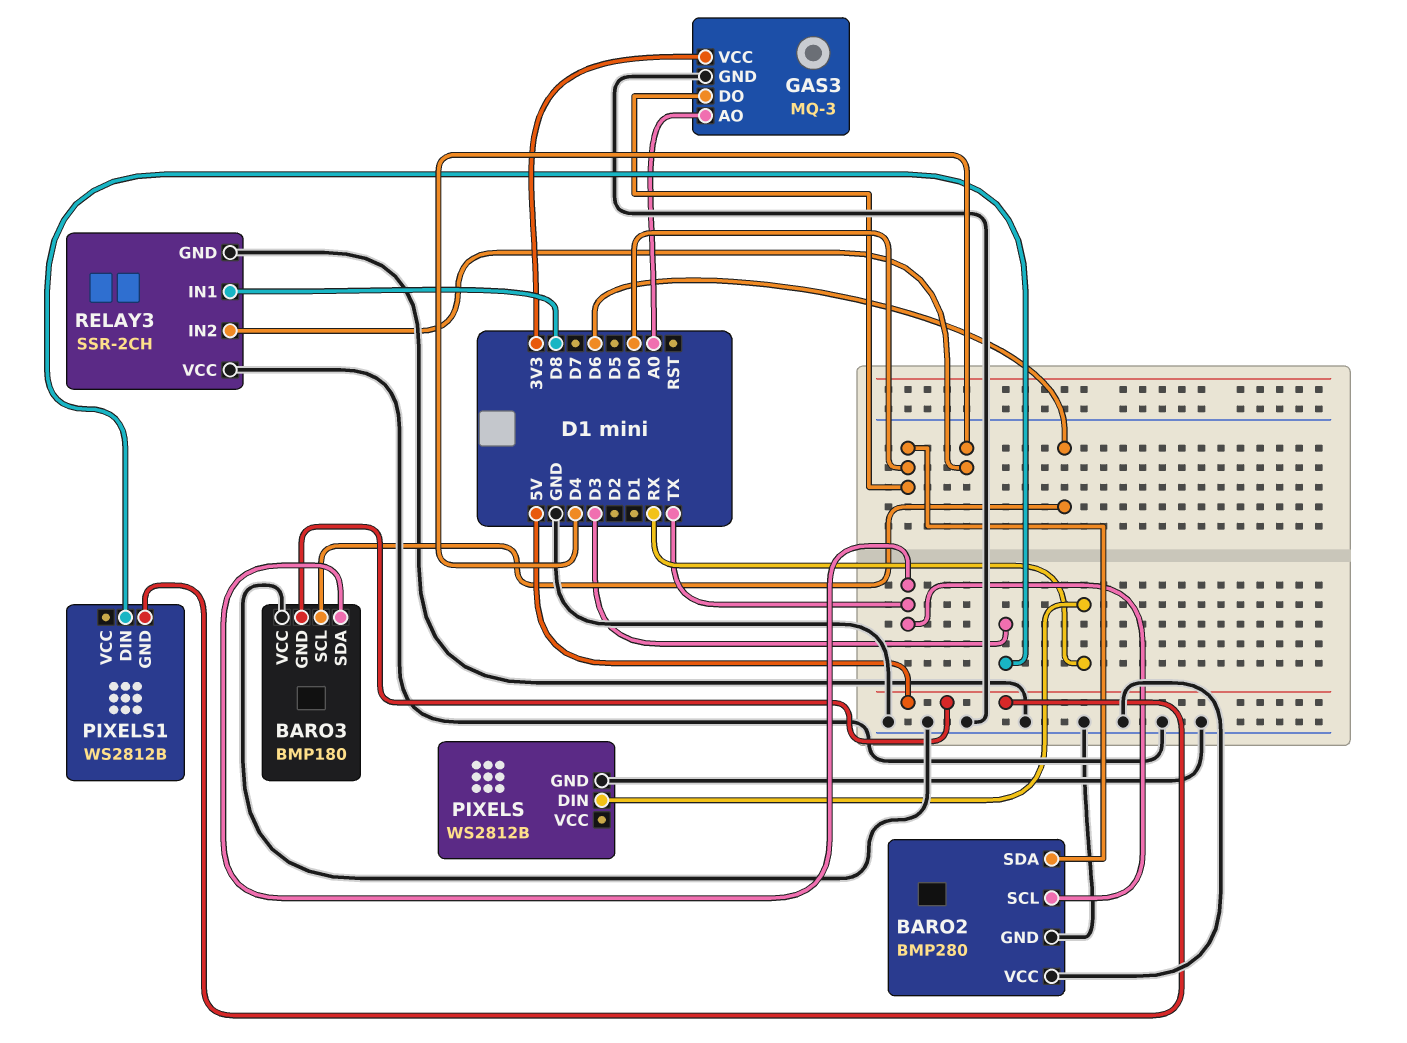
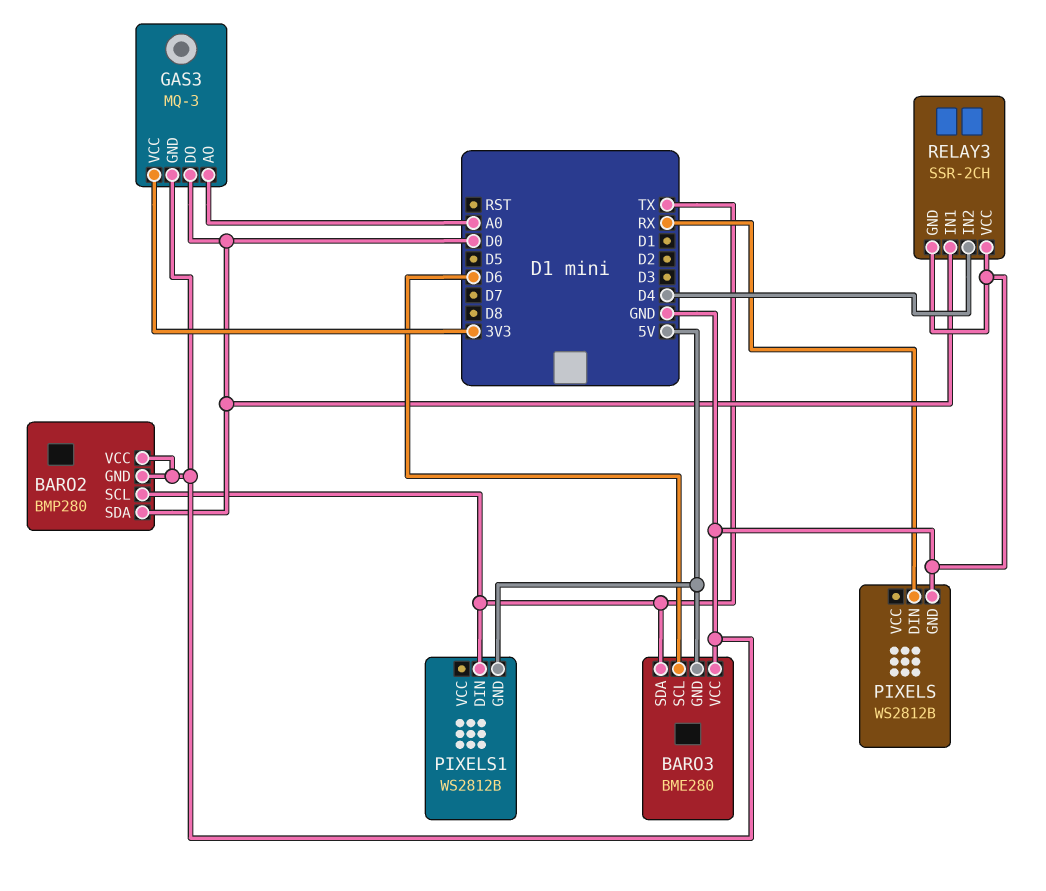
BARO3: BMP180 -> BME280
PIXELS1 pin DIN: D3 -> TX
RELAY3 pin IN1: D8 -> D0

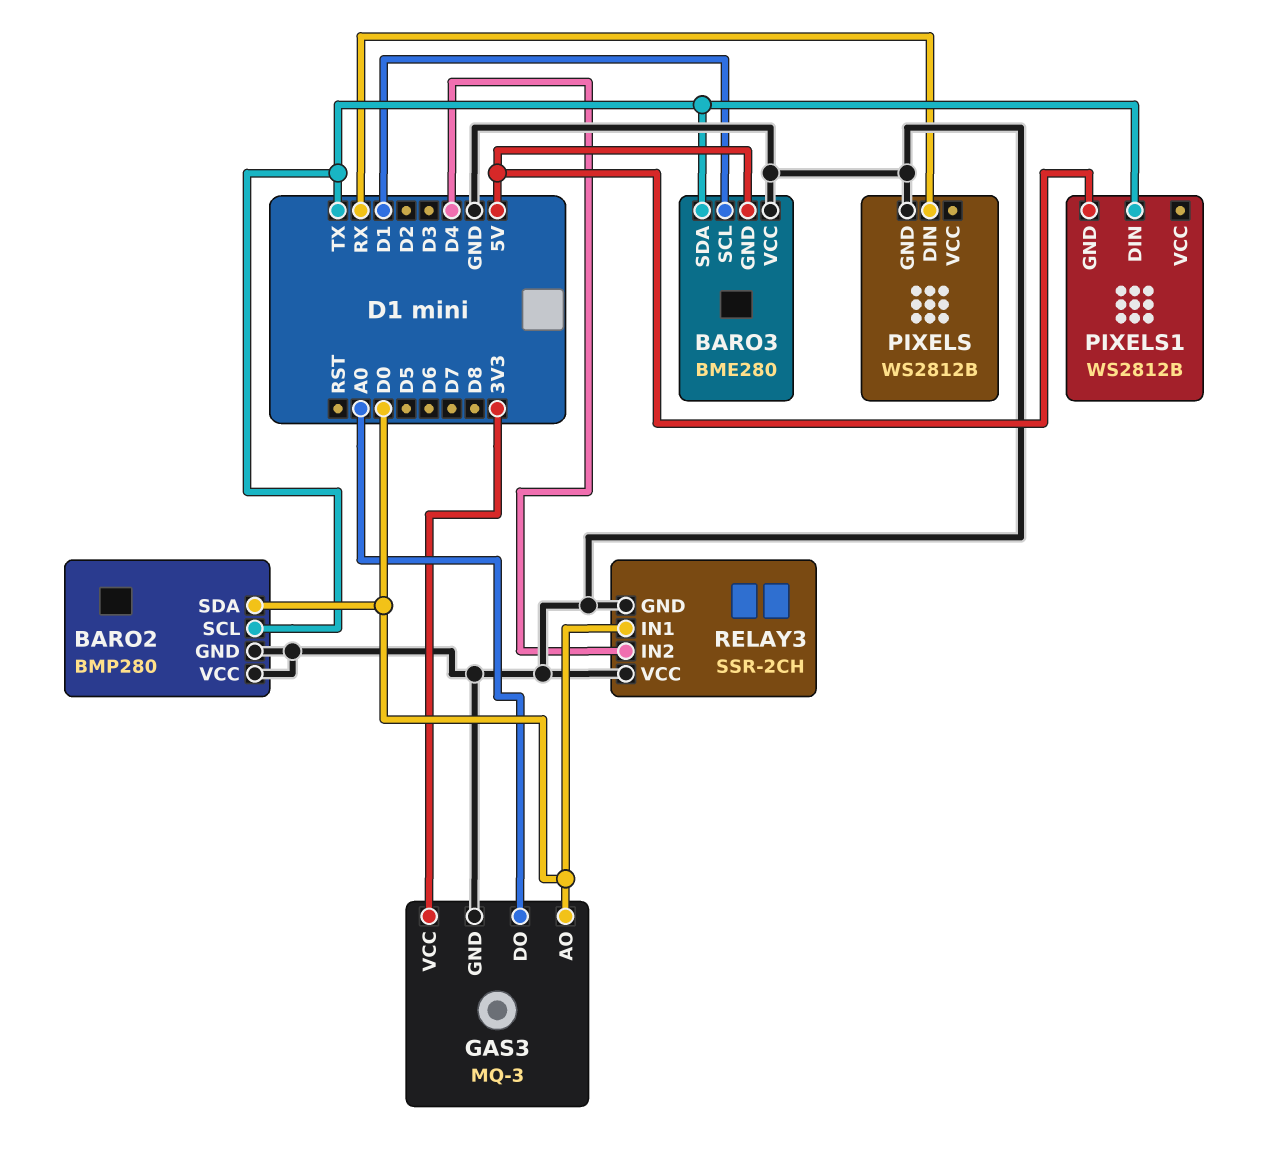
BARO3 pin SCL: D6 -> D1
GAS3 pin AO: A0 -> D0
GAS3 pin DO: D0 -> A0

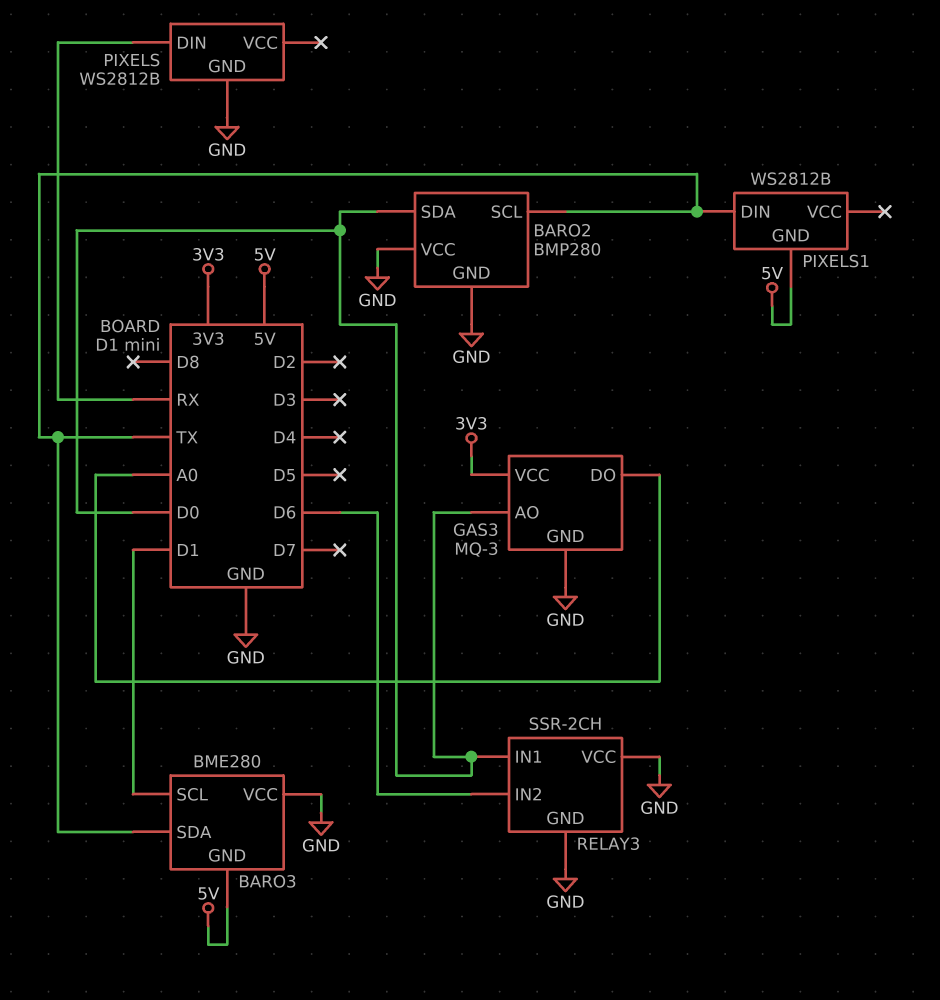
RELAY3 pin IN2: D4 -> D6

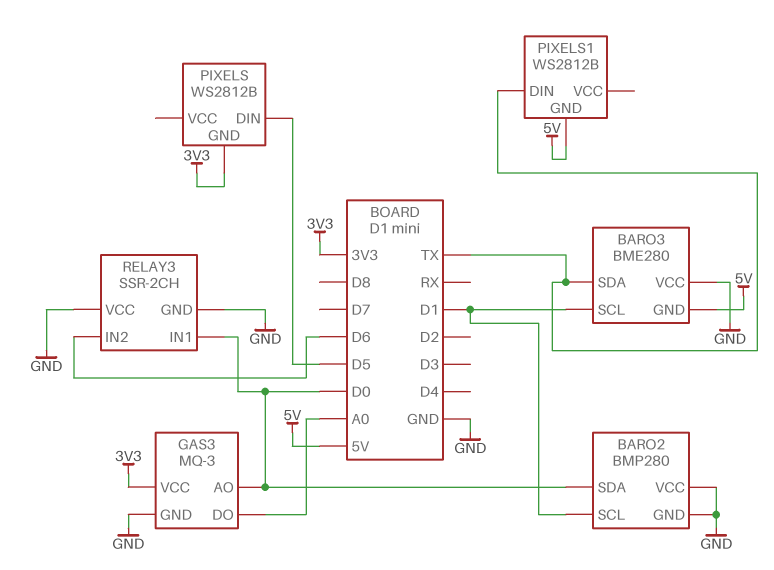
BARO2 pin SCL: TX -> D1
PIXELS pin DIN: RX -> D5
PIXELS pin GND: GND -> 3V3

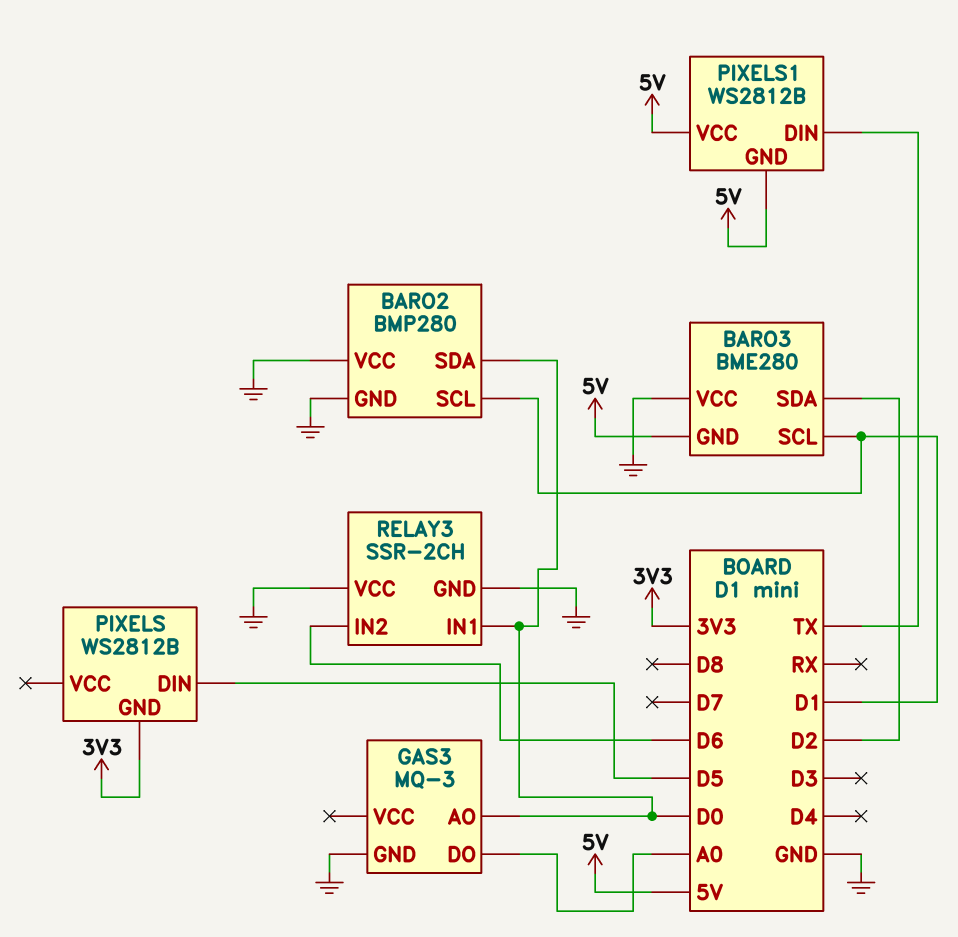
BARO3 pin SDA: TX -> D2
GAS3 pin VCC: 3V3 -> none
PIXELS1 pin VCC: none -> 5V

